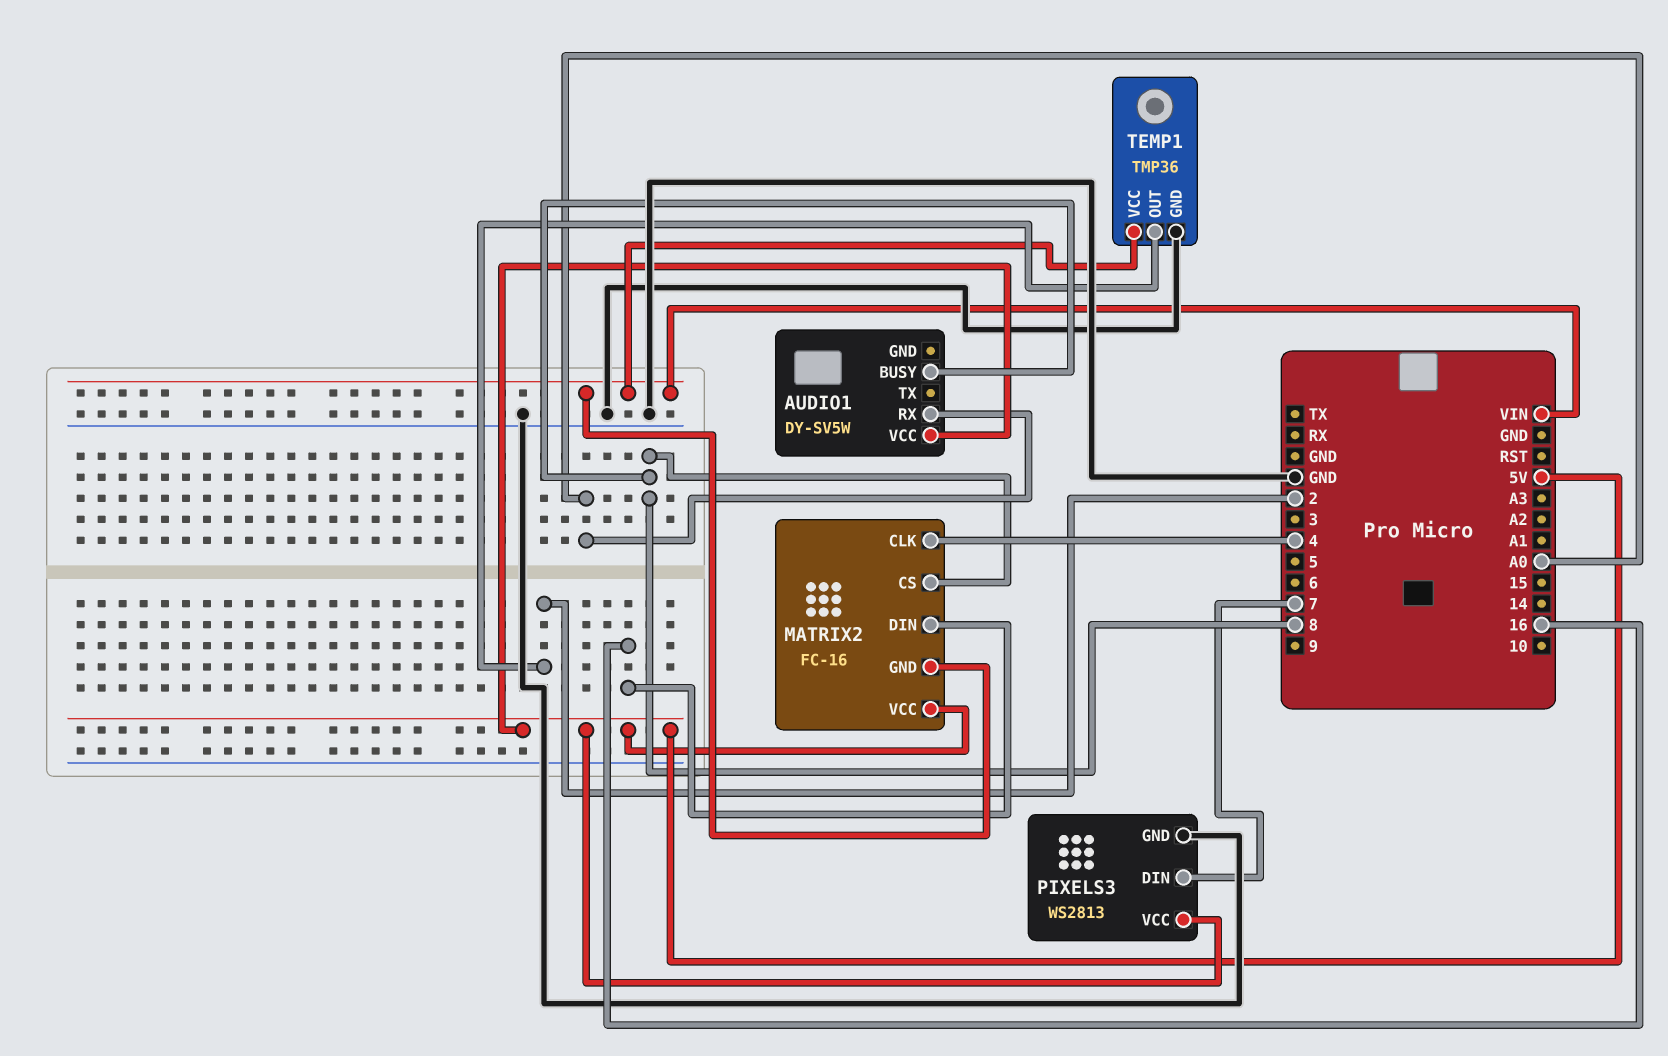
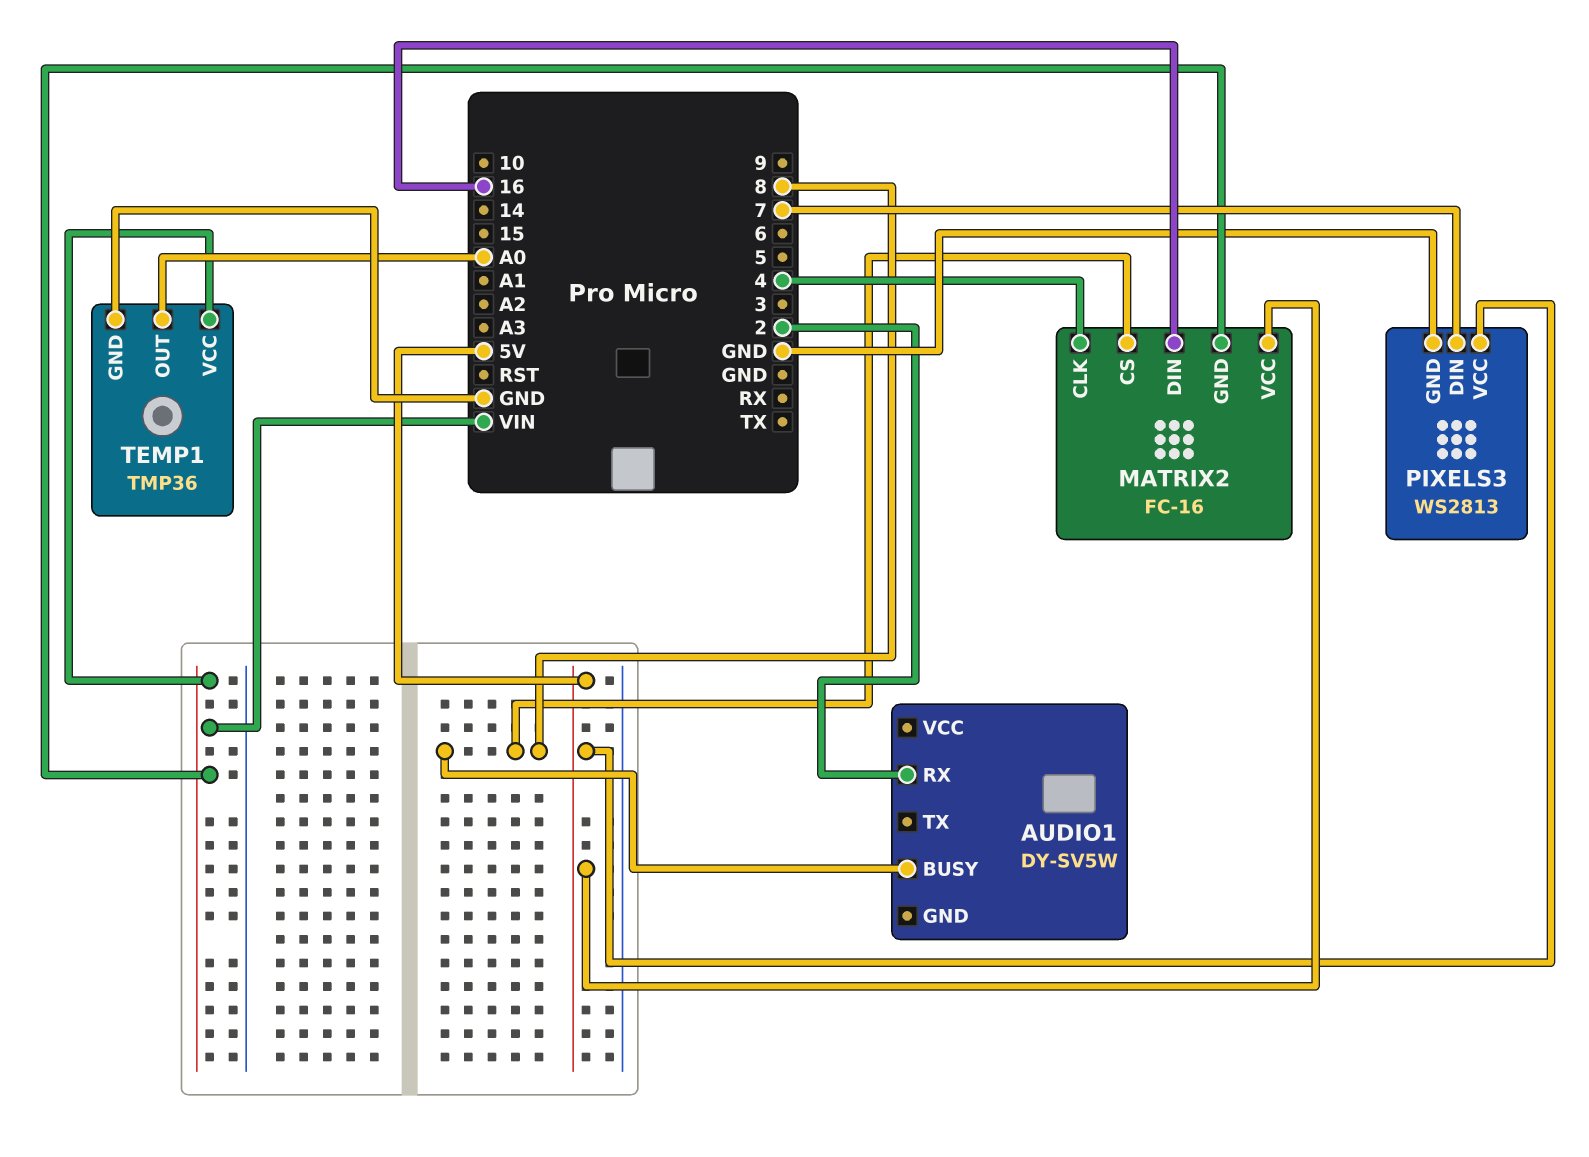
AUDIO1 pin RX: A0 -> 2
AUDIO1 pin VCC: 5V -> none
TEMP1 pin OUT: 2 -> A0

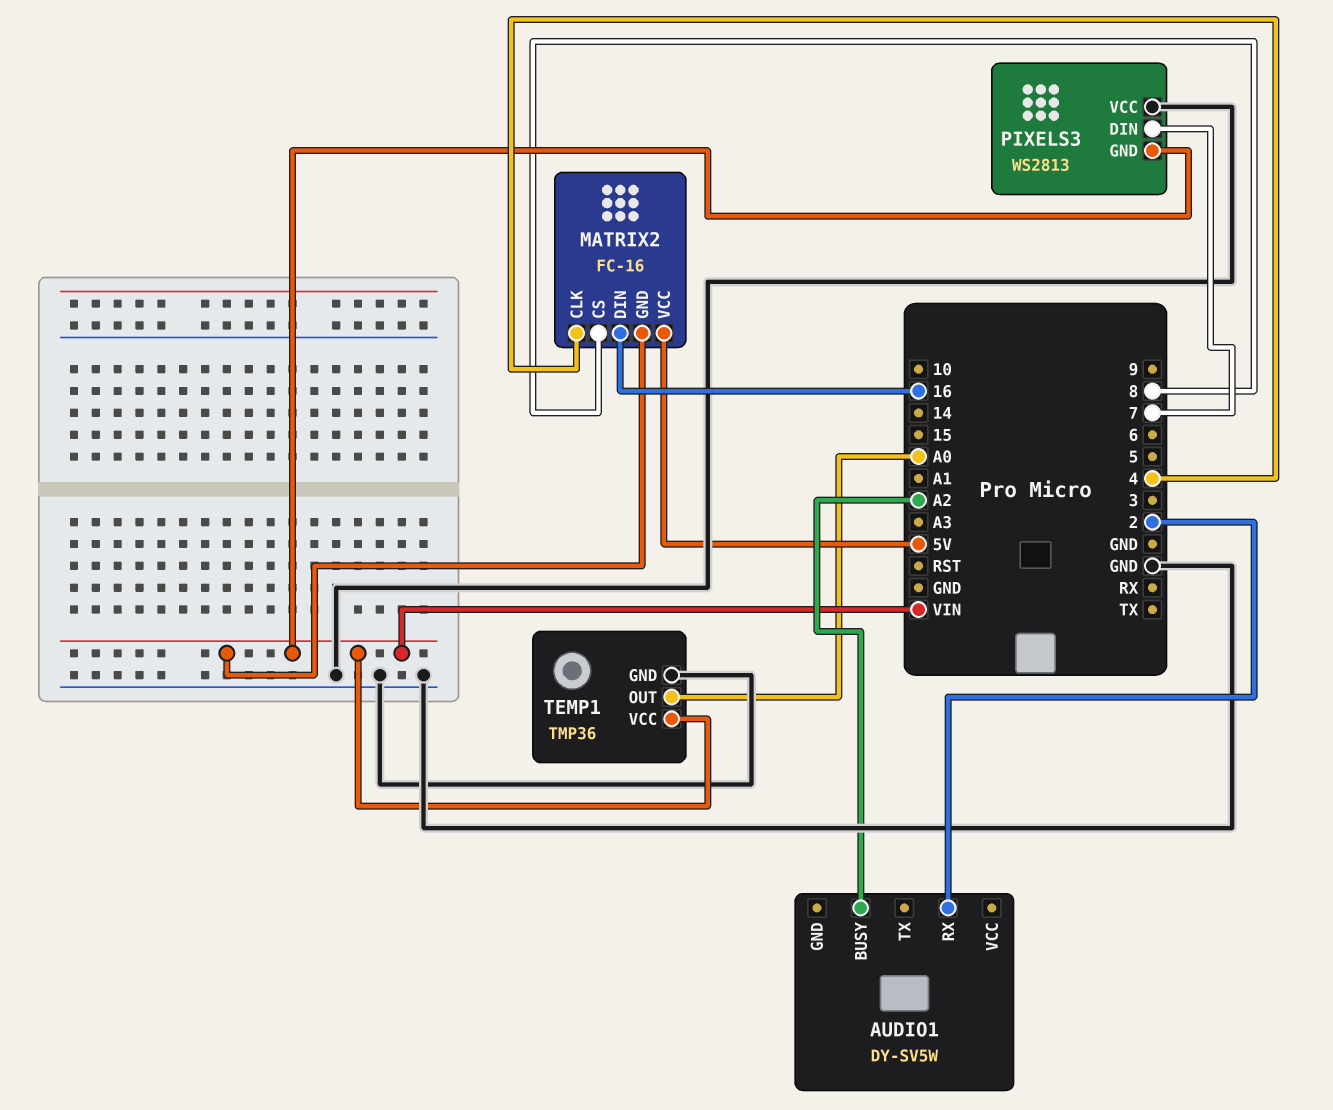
AUDIO1 pin BUSY: 8 -> A2
PIXELS3 pin GND: GND -> VIN
PIXELS3 pin VCC: 5V -> GND

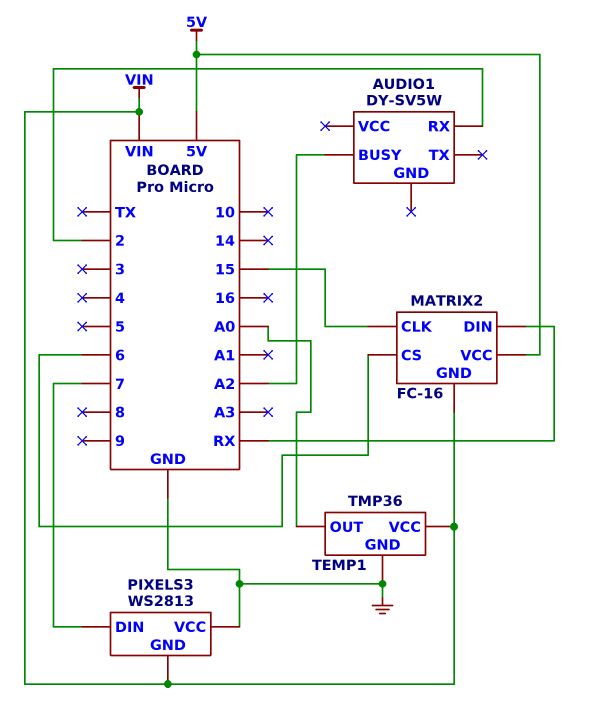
MATRIX2 pin CLK: 4 -> 15
MATRIX2 pin CS: 8 -> 6
MATRIX2 pin DIN: 16 -> RX

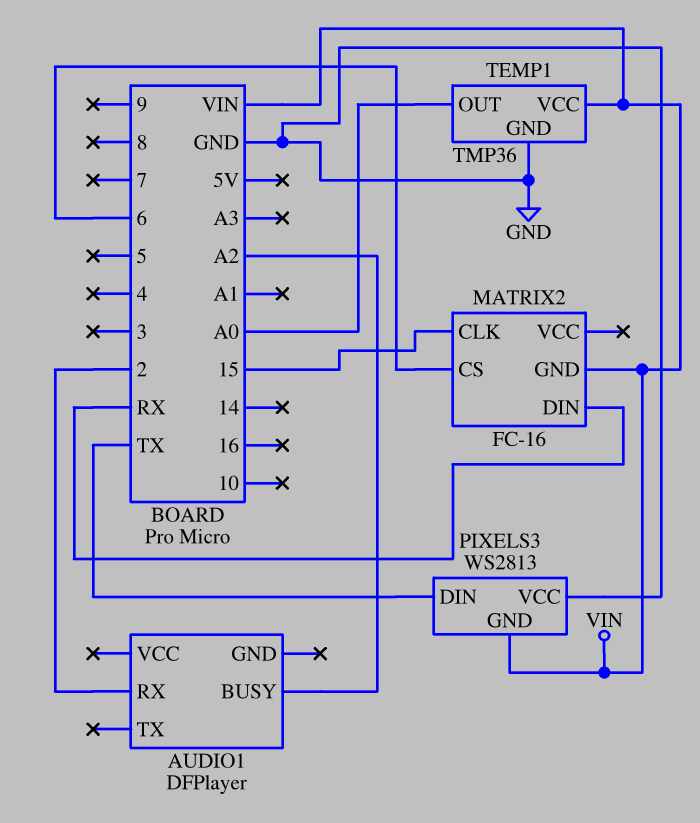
AUDIO1: DY-SV5W -> DFPlayer
MATRIX2 pin VCC: 5V -> none
PIXELS3 pin DIN: 7 -> TX

